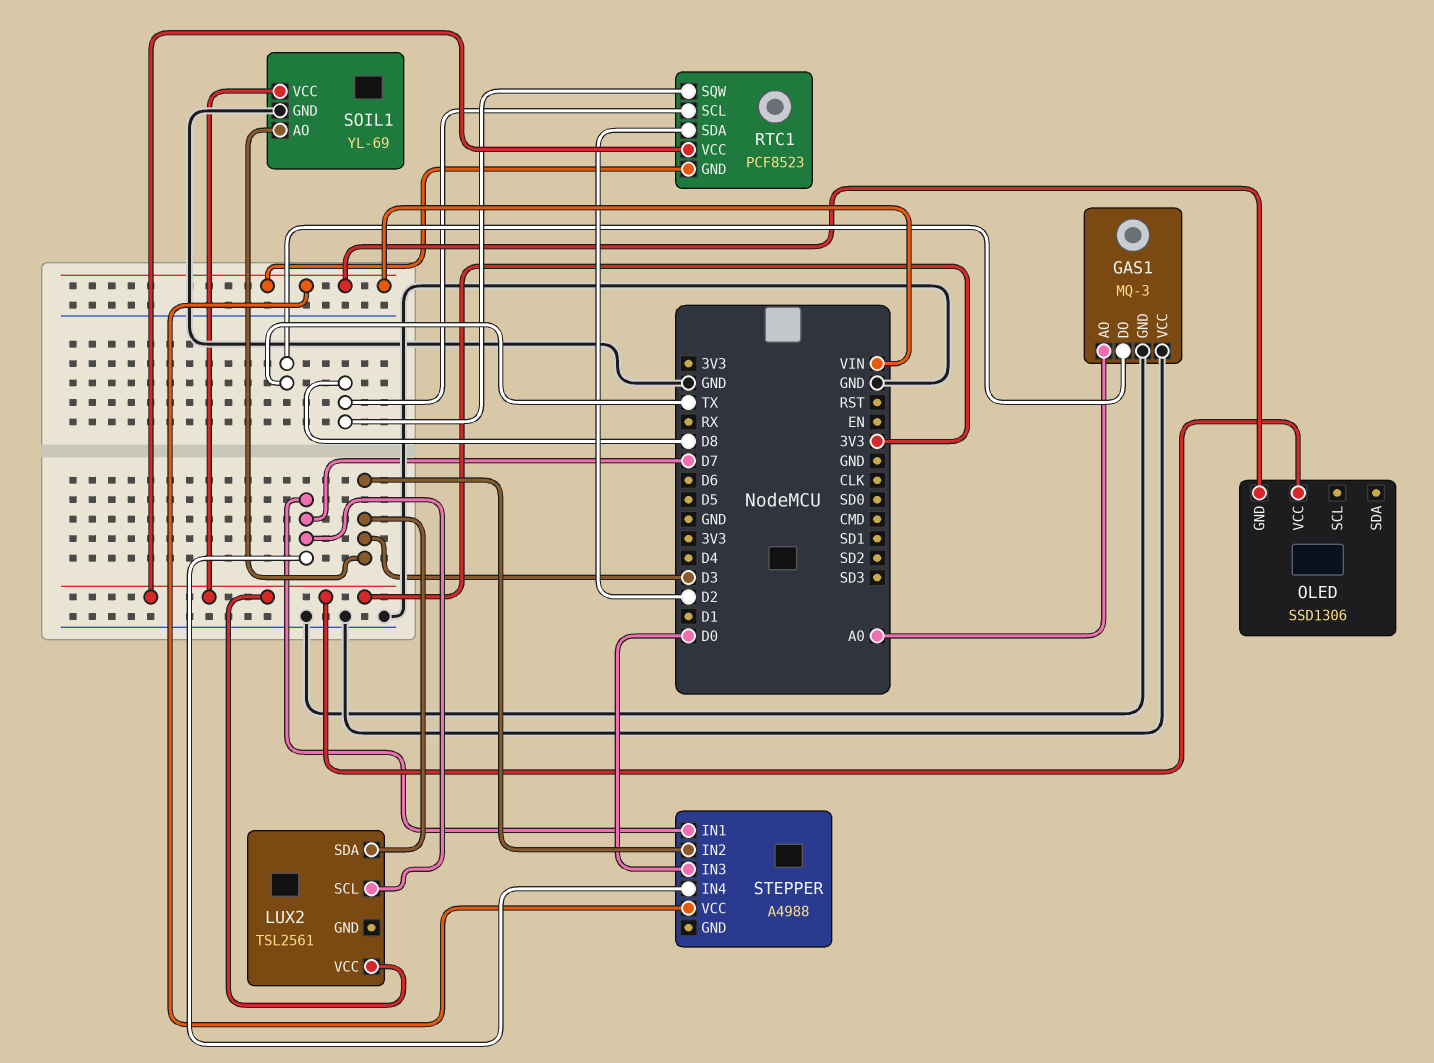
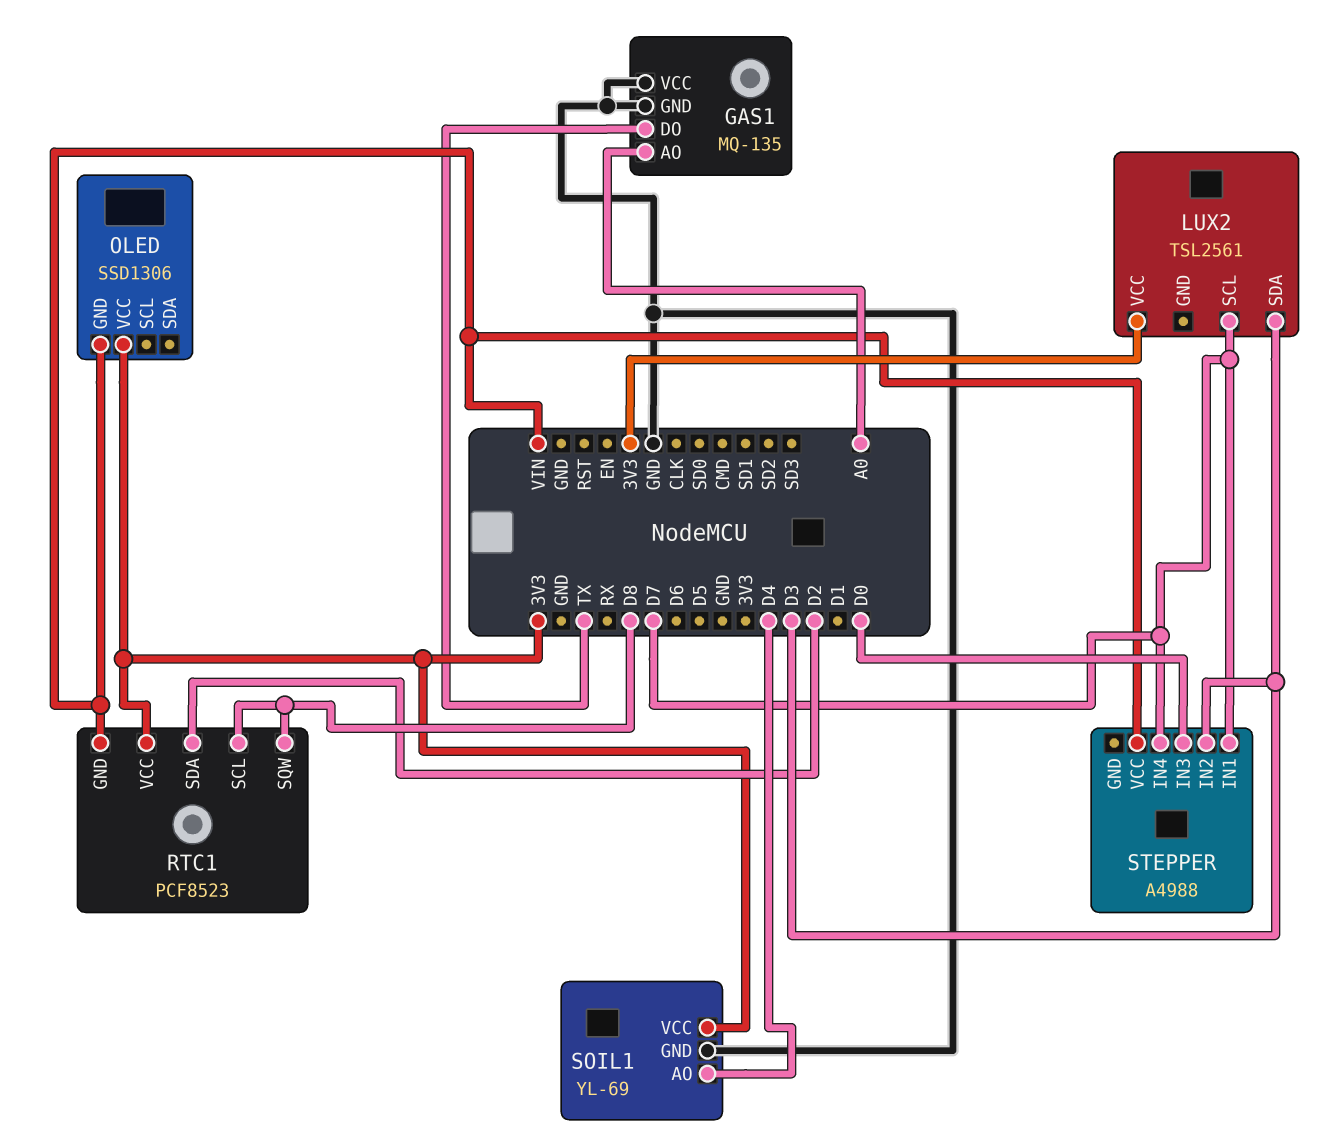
GAS1: MQ-3 -> MQ-135
SOIL1 pin AO: D3 -> D4

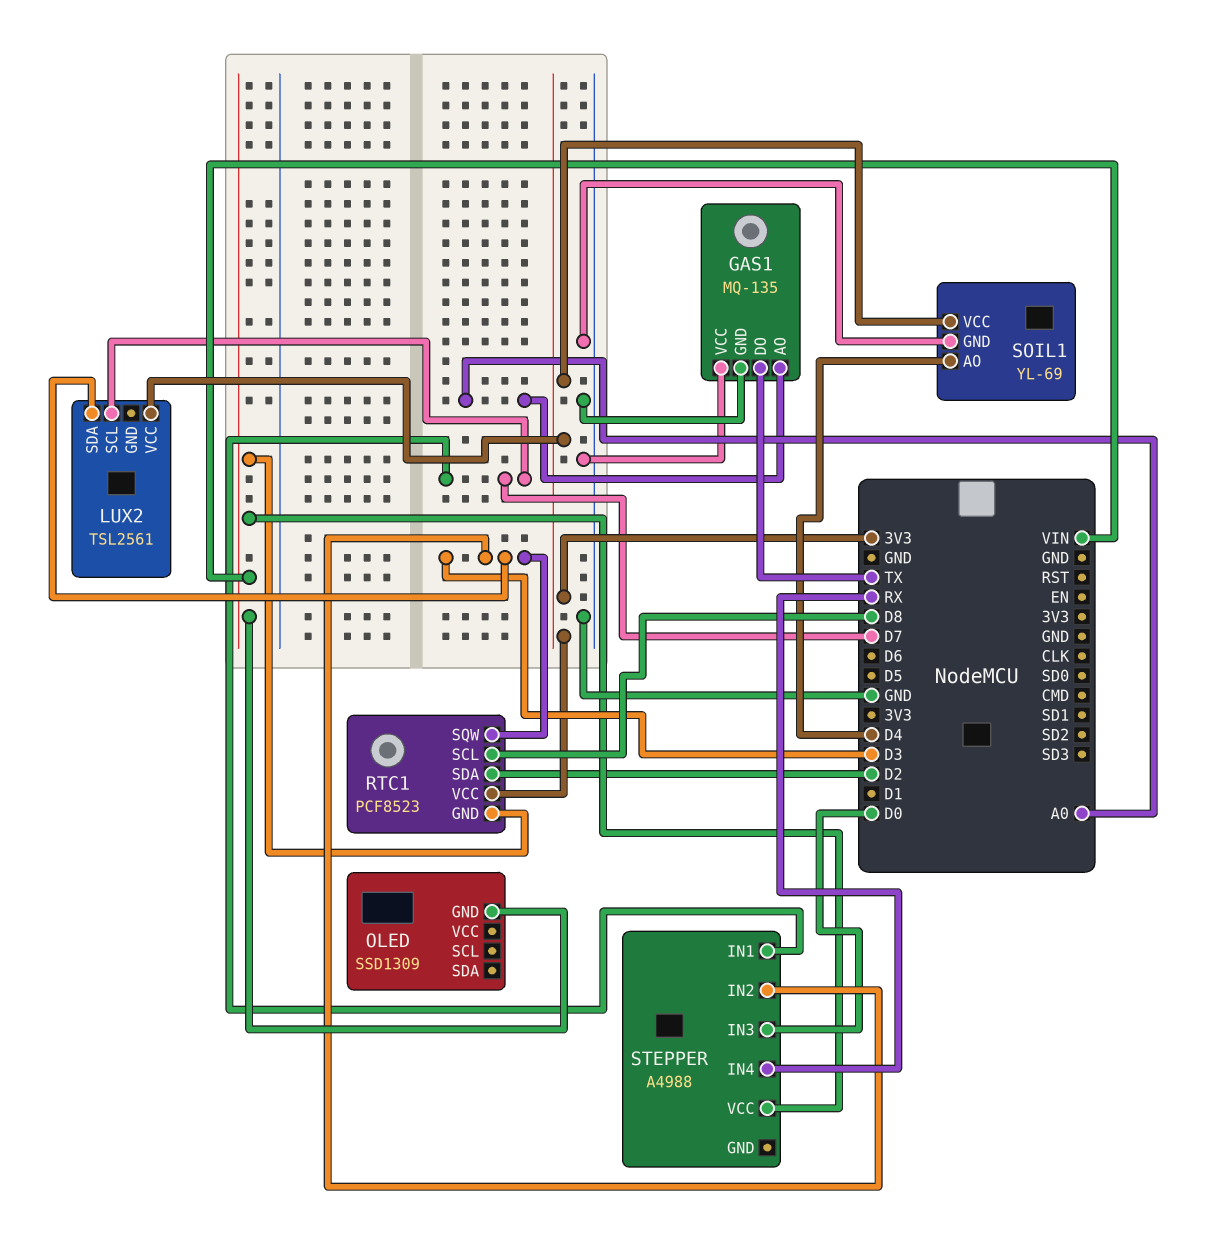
OLED: SSD1306 -> SSD1309
OLED pin VCC: 3V3 -> none
RTC1 pin SQW: D8 -> D3
STEPPER pin IN4: D7 -> RX

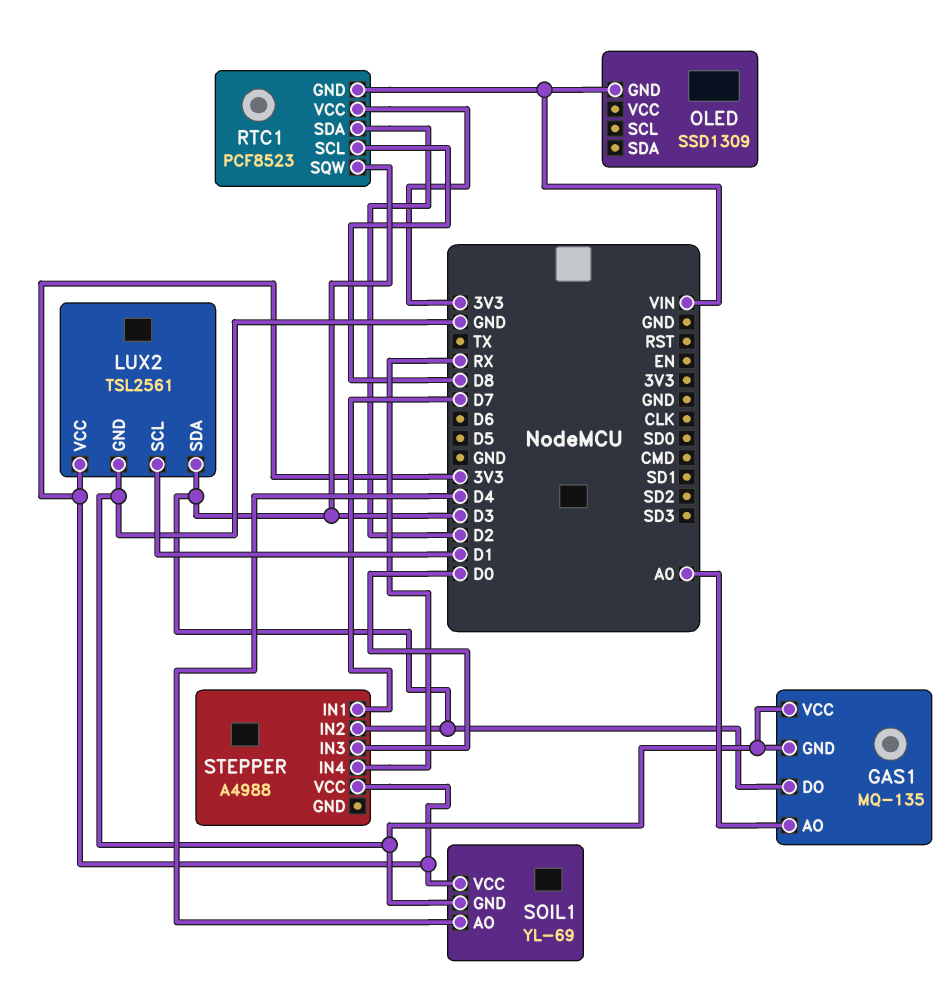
GAS1 pin DO: TX -> D3
LUX2 pin GND: none -> GND
LUX2 pin SCL: D7 -> D1
STEPPER pin VCC: VIN -> 3V3

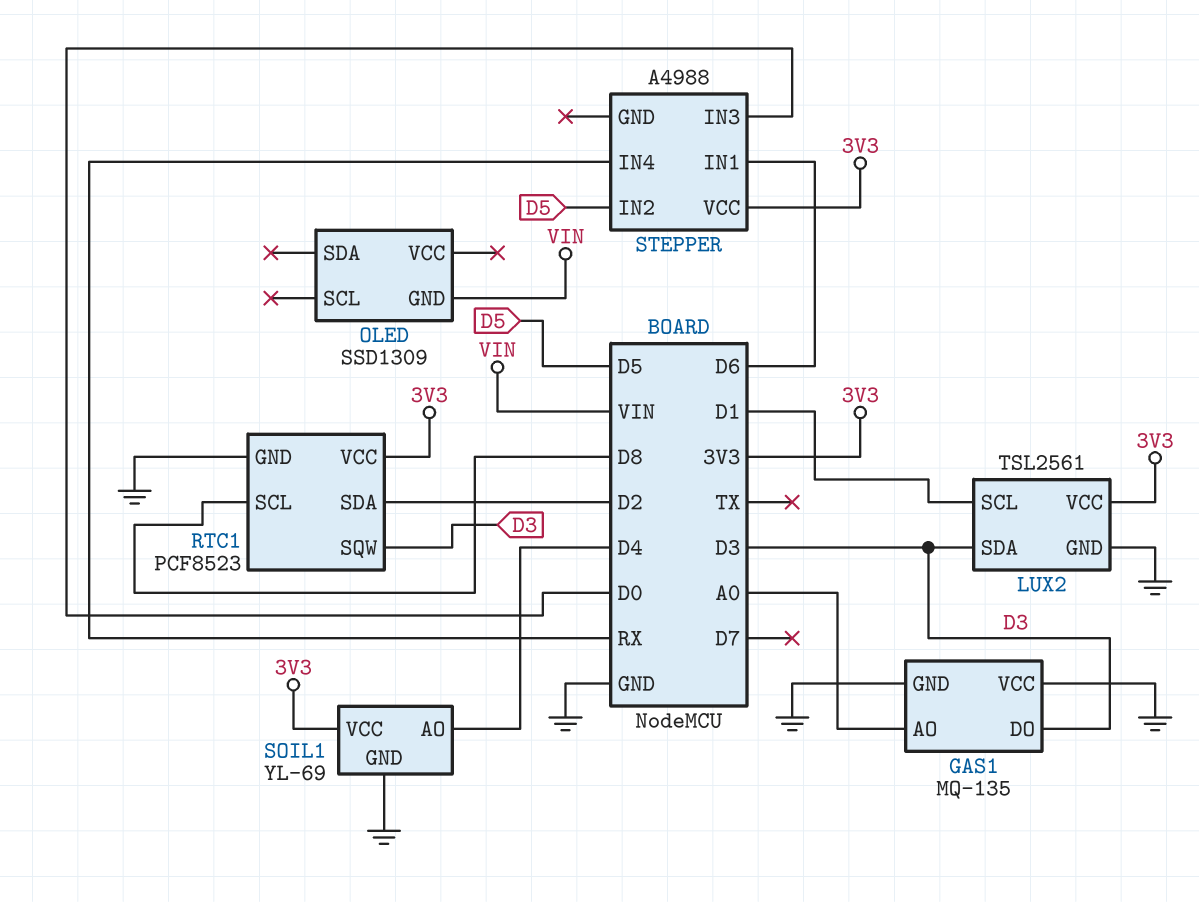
RTC1 pin GND: VIN -> GND
STEPPER pin IN1: D7 -> D6
STEPPER pin IN2: D3 -> D5

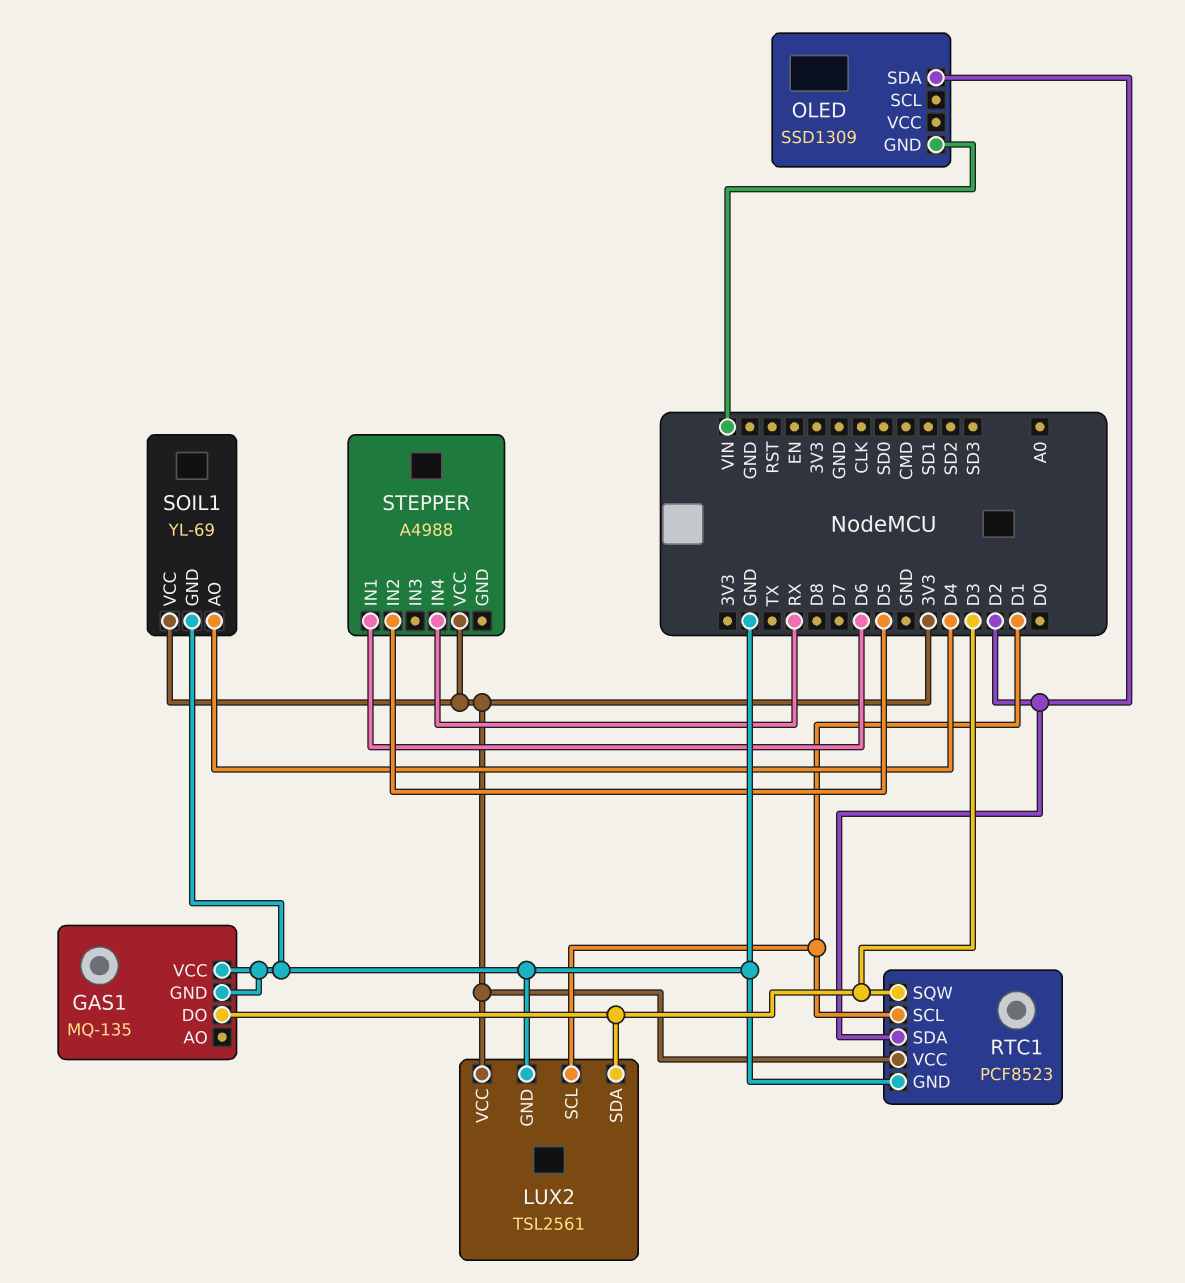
GAS1 pin AO: A0 -> none
OLED pin SDA: none -> D2
RTC1 pin SCL: D8 -> D1
STEPPER pin IN3: D0 -> none

